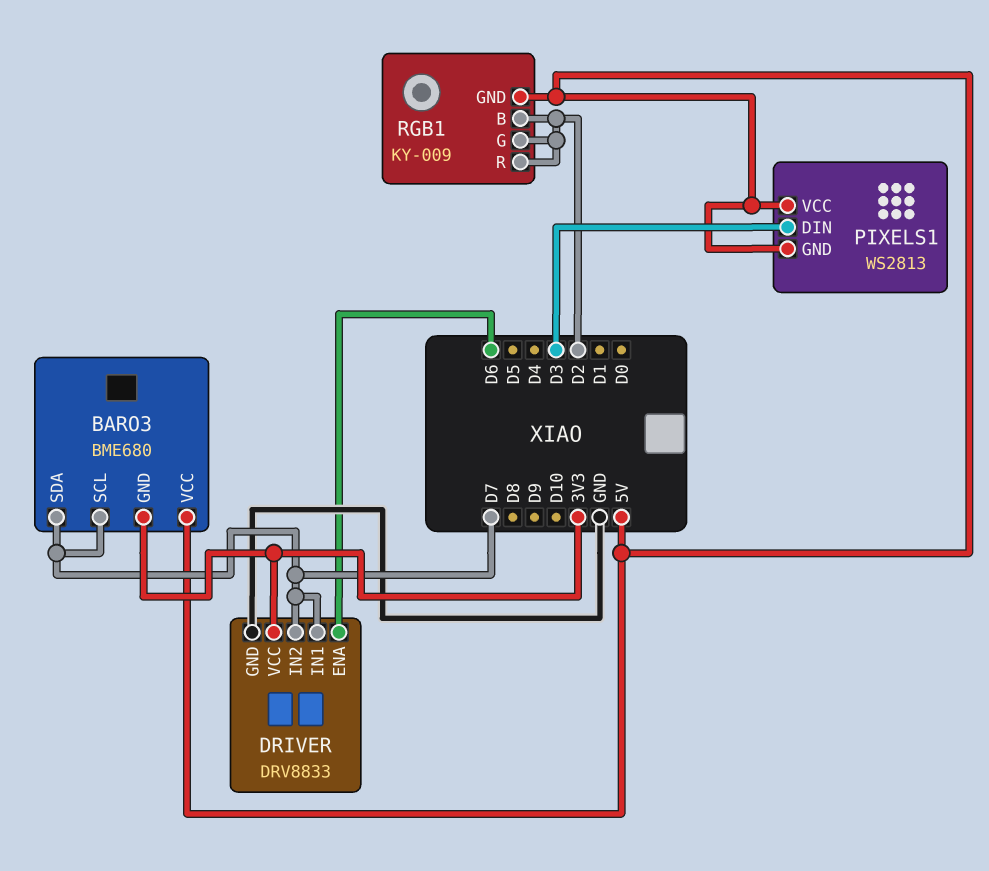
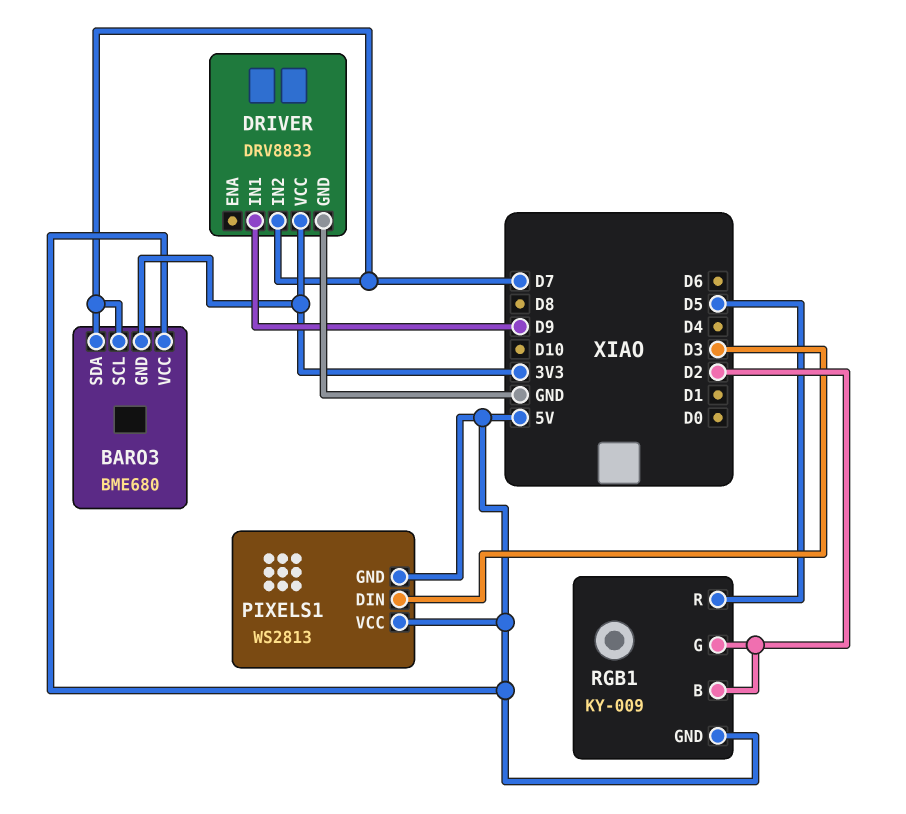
DRIVER pin ENA: D6 -> none
DRIVER pin IN1: D7 -> D9
RGB1 pin R: D2 -> D5

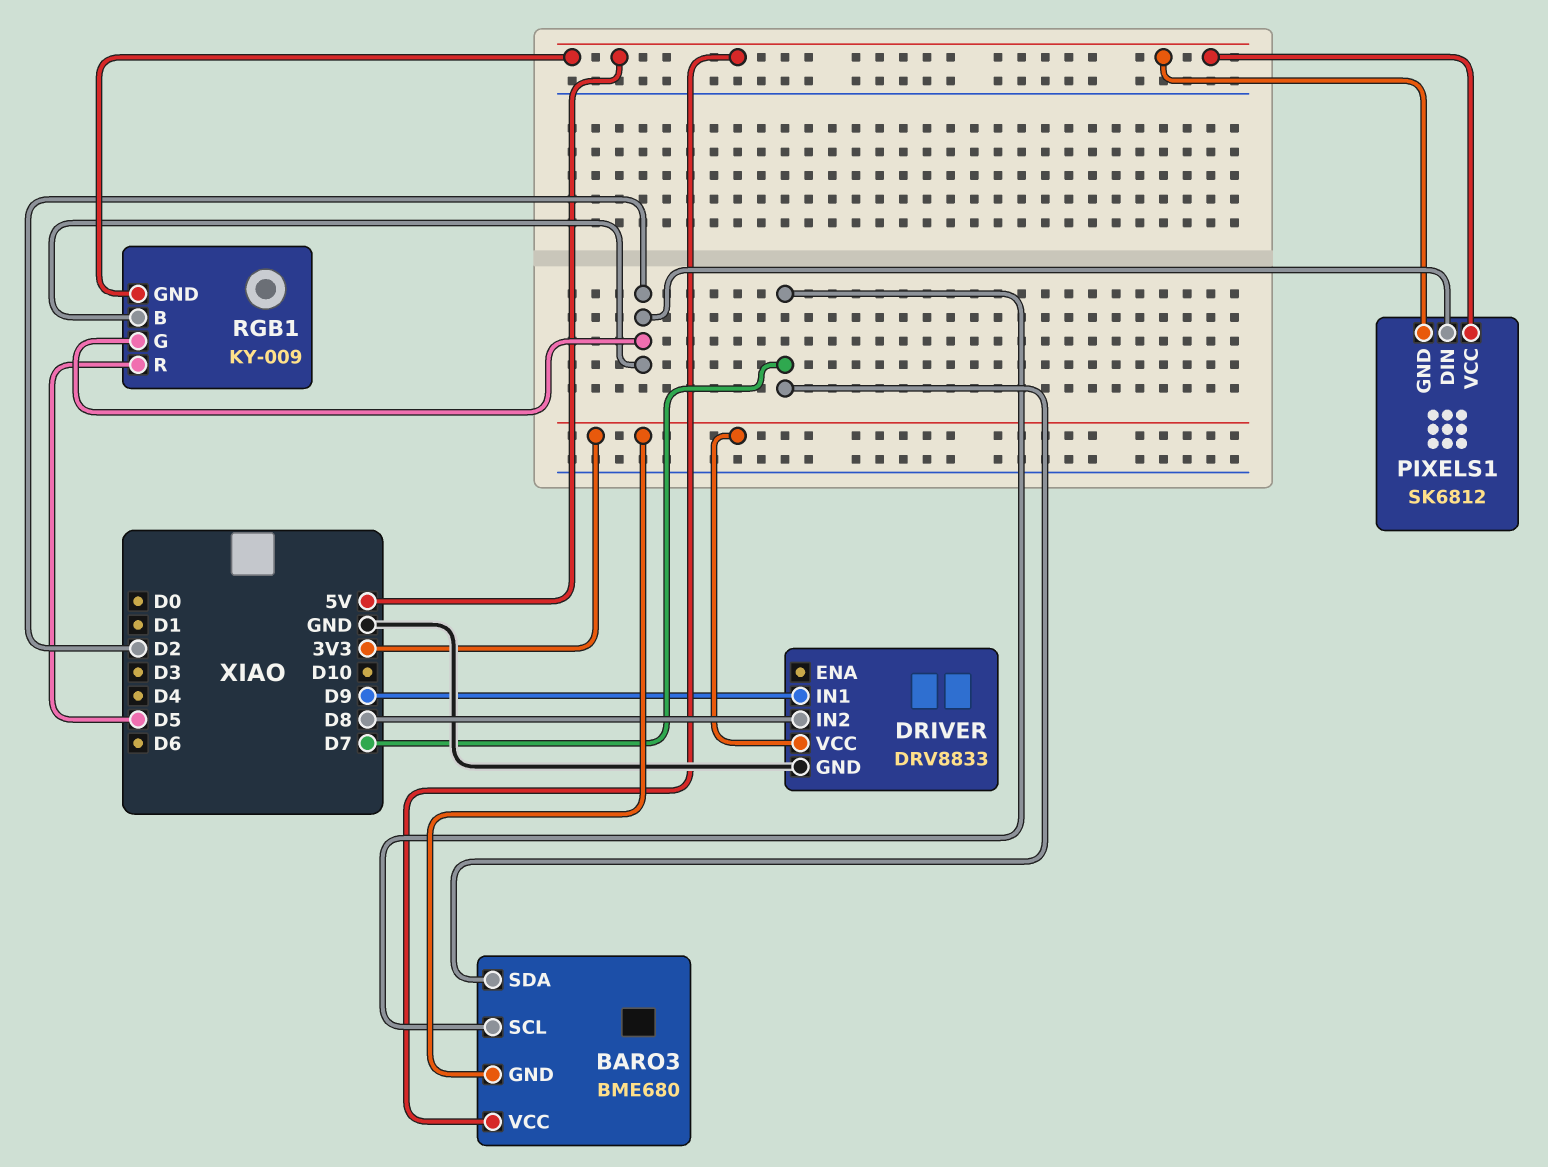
DRIVER pin IN2: D7 -> D8
PIXELS1: WS2813 -> SK6812
PIXELS1 pin DIN: D3 -> D2

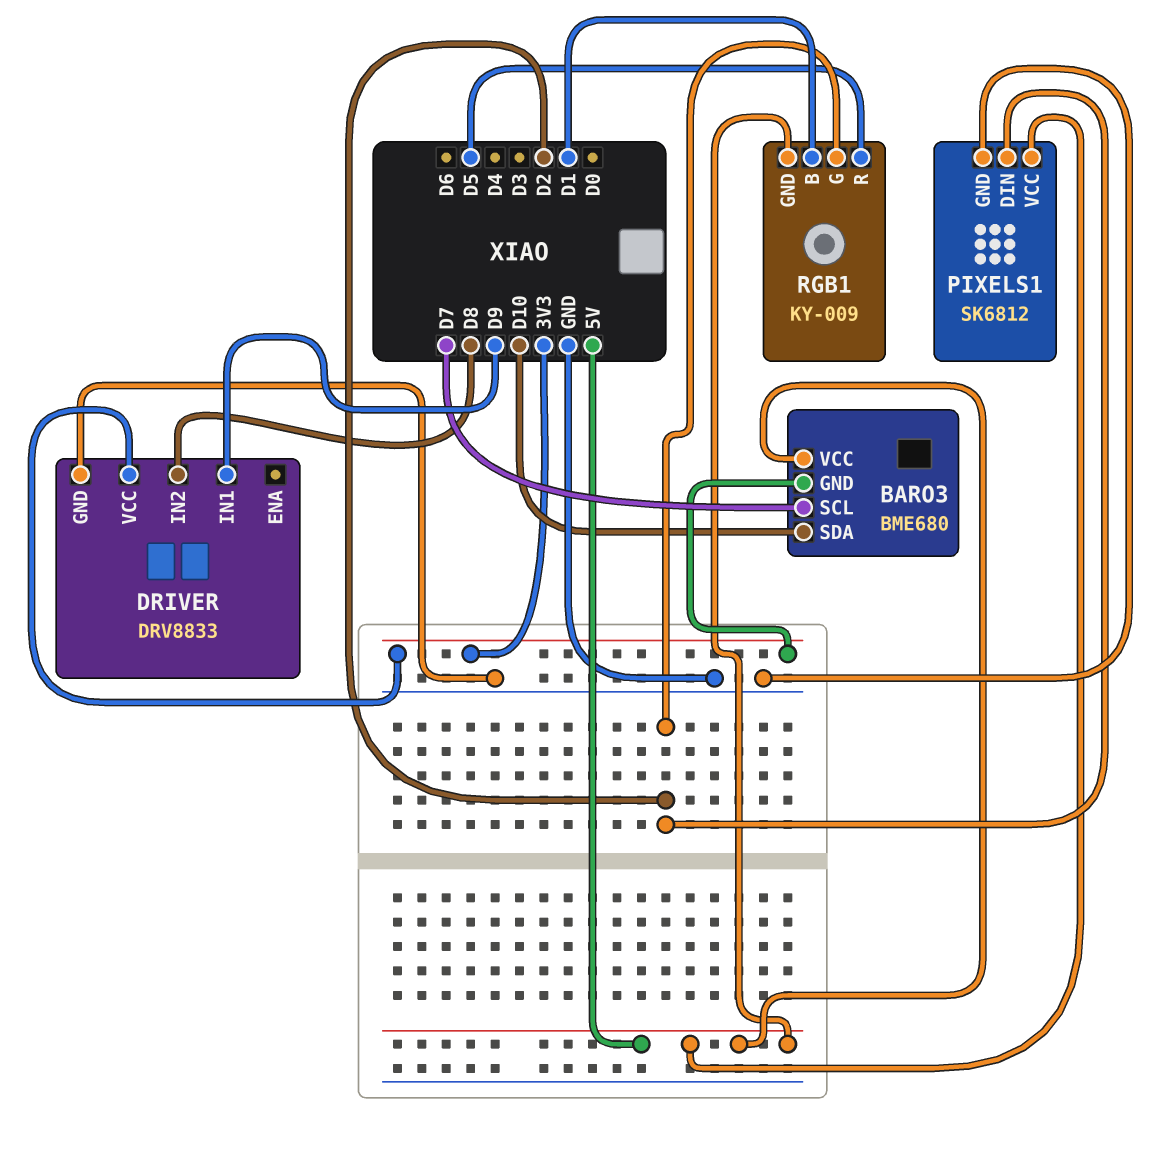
BARO3 pin SDA: D7 -> D10
PIXELS1 pin GND: 5V -> GND
RGB1 pin B: D2 -> D1

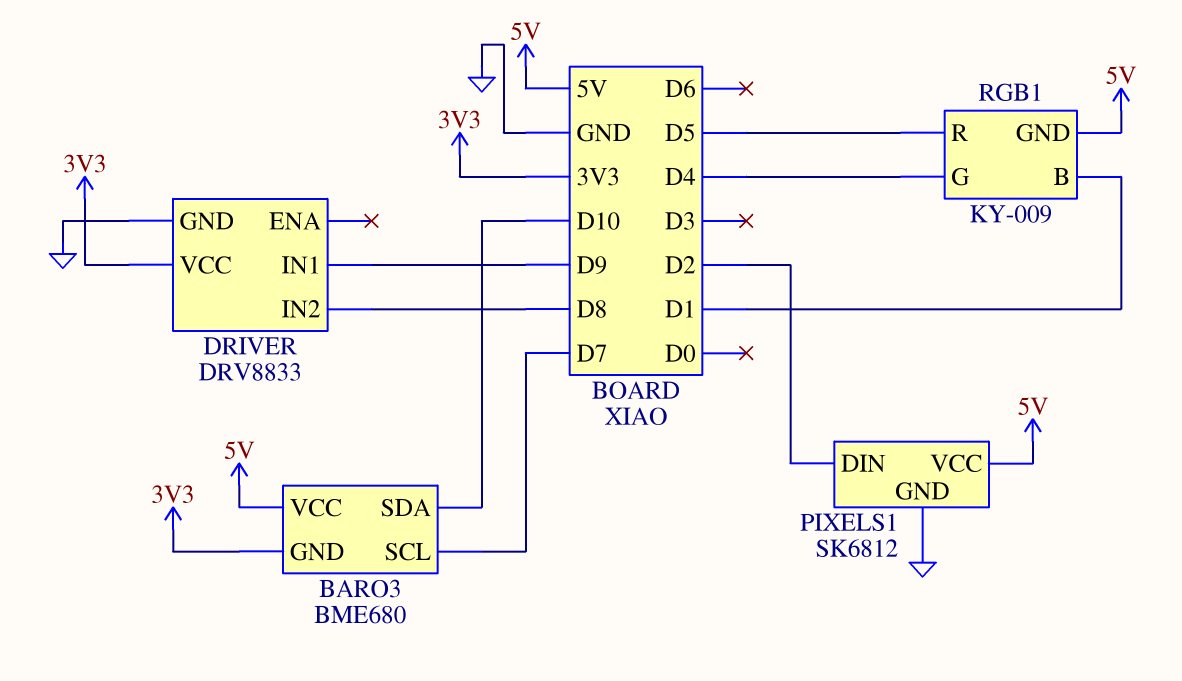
RGB1 pin G: D2 -> D4

